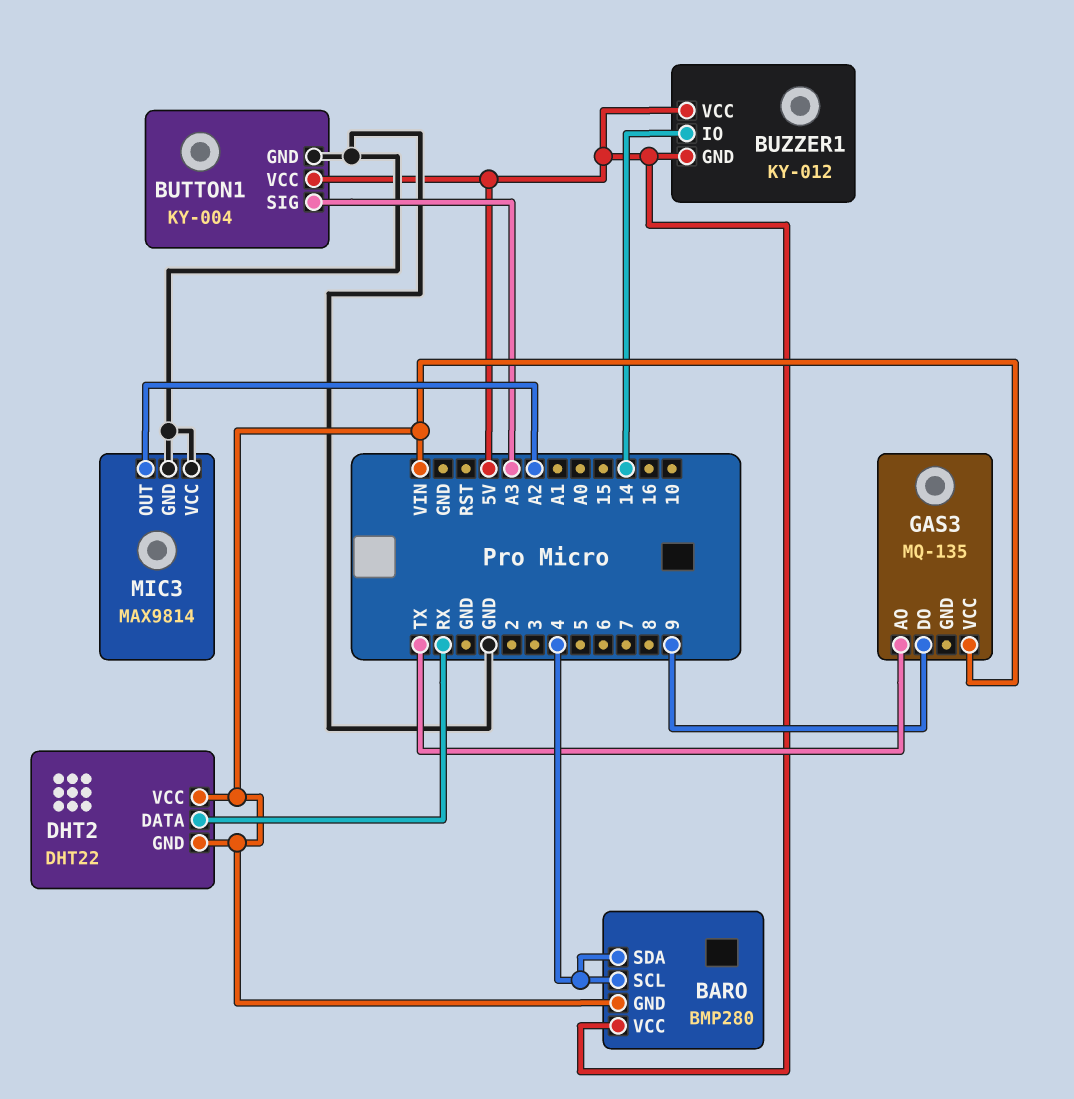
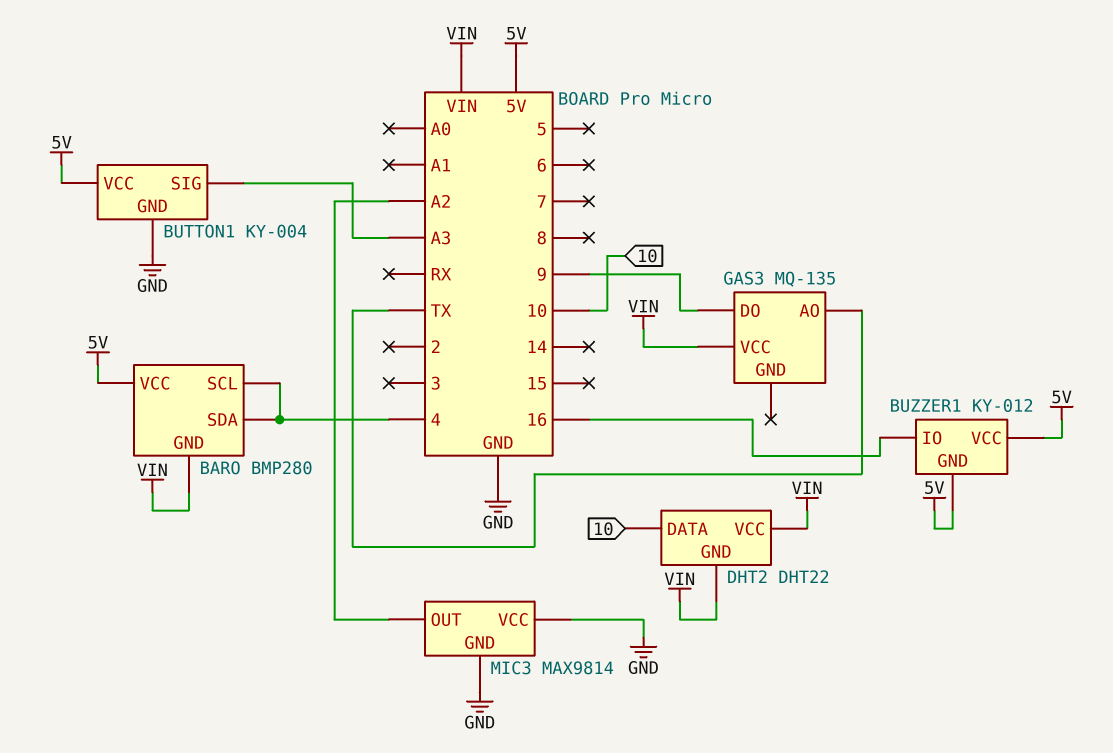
BUZZER1 pin IO: 14 -> 16
DHT2 pin DATA: RX -> 10

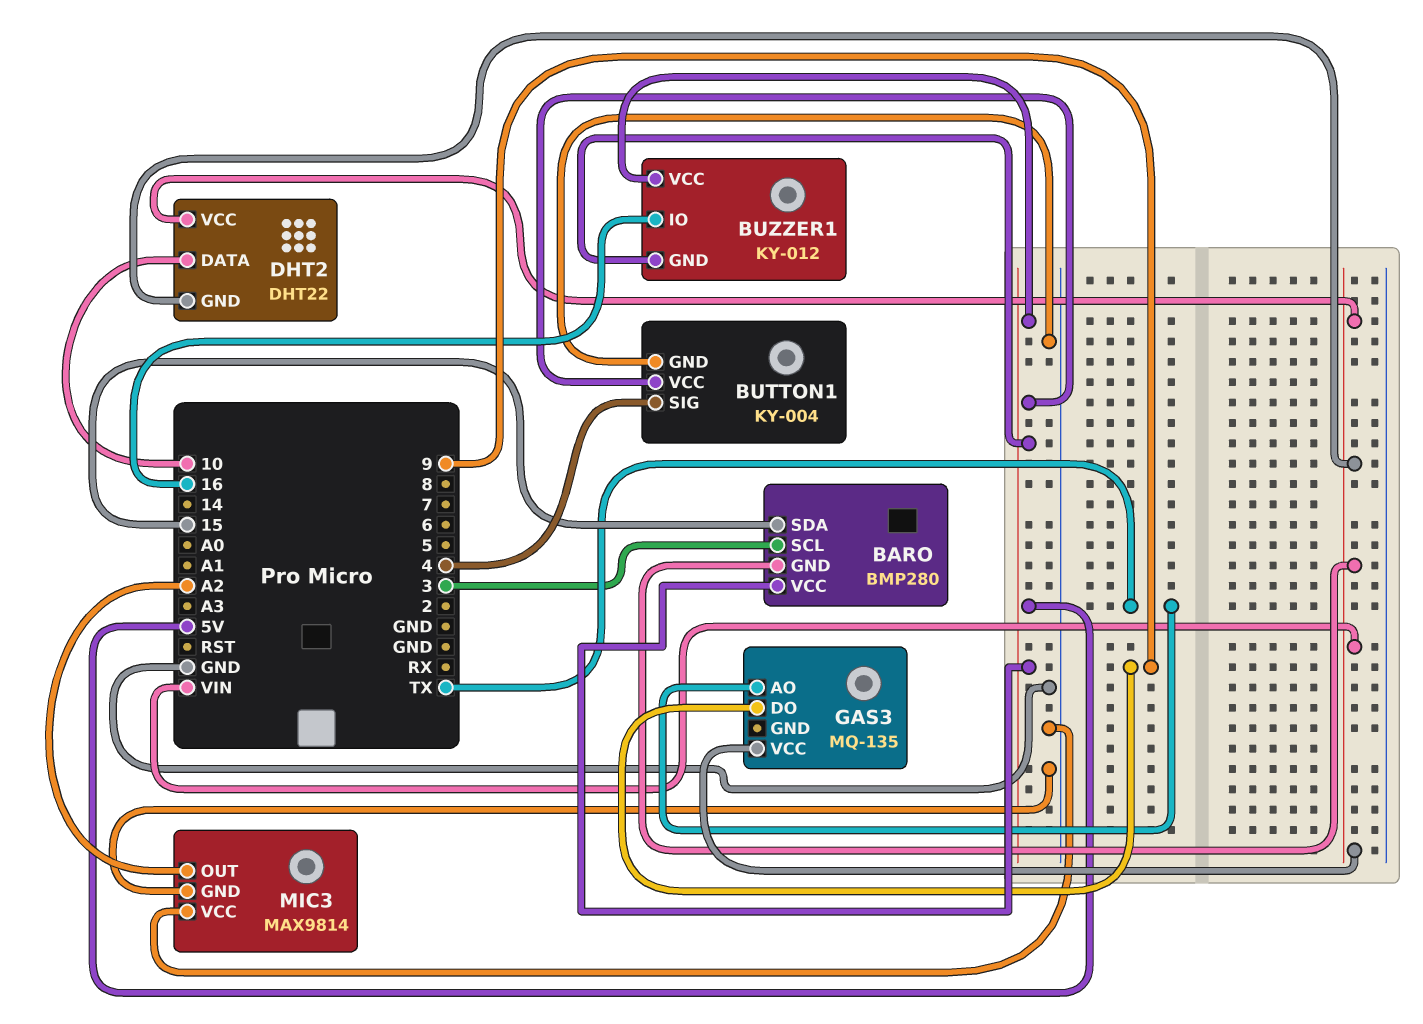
BARO pin SCL: 4 -> 3
BARO pin SDA: 4 -> 15
BUTTON1 pin SIG: A3 -> 4

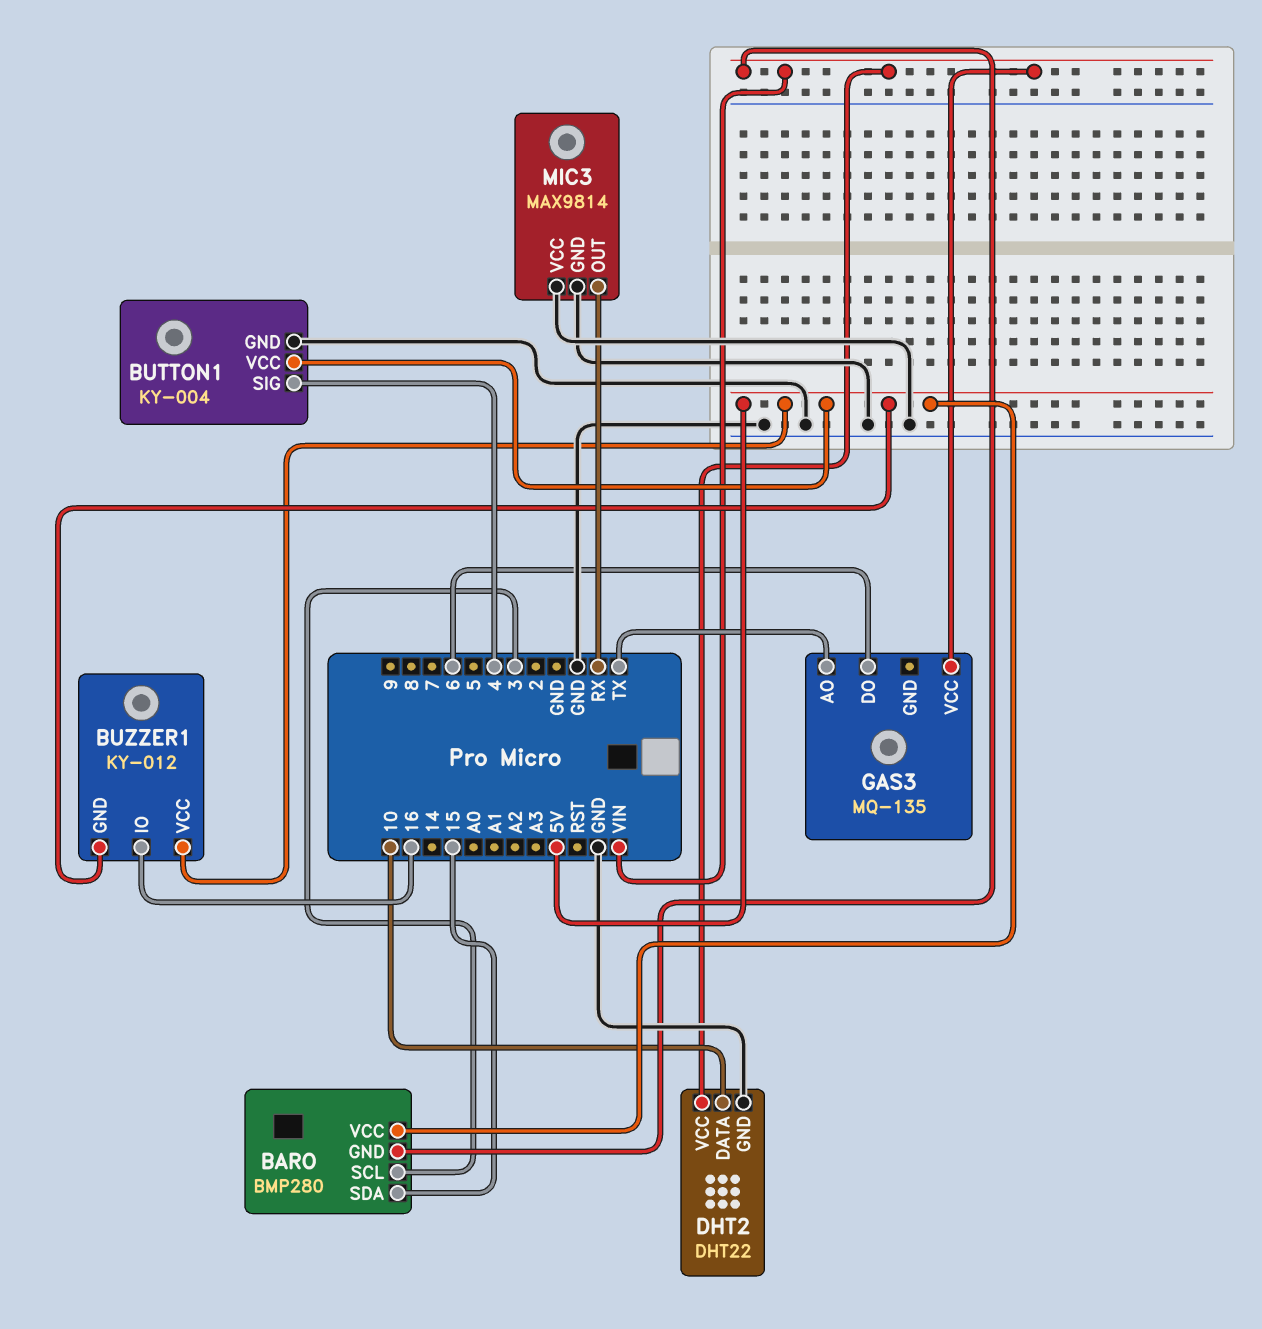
DHT2 pin GND: VIN -> GND
GAS3 pin DO: 9 -> 6
MIC3 pin OUT: A2 -> RX

